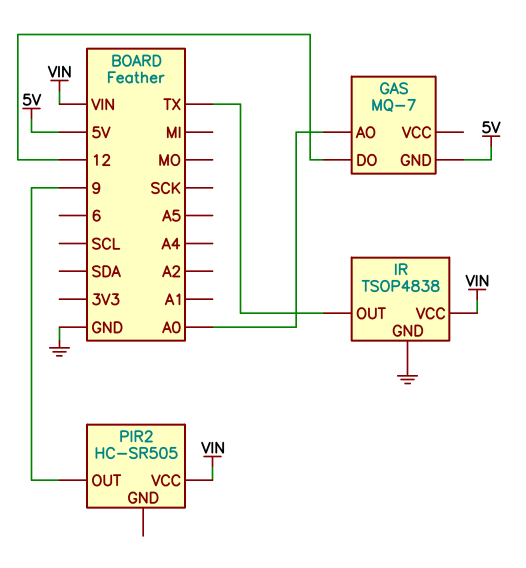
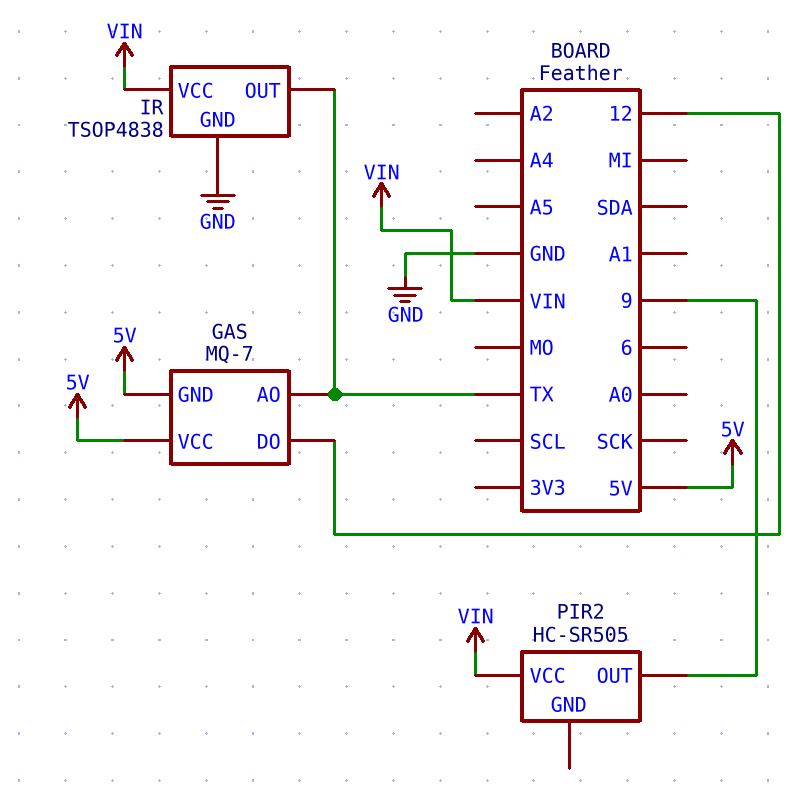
GAS pin AO: A0 -> TX
GAS pin VCC: none -> 5V

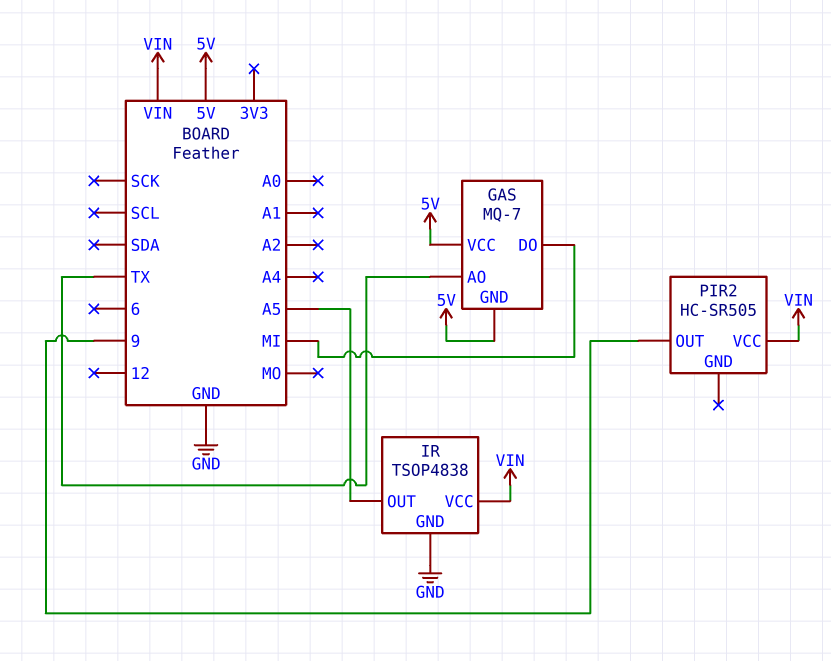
GAS pin DO: 12 -> MI
IR pin OUT: TX -> A5

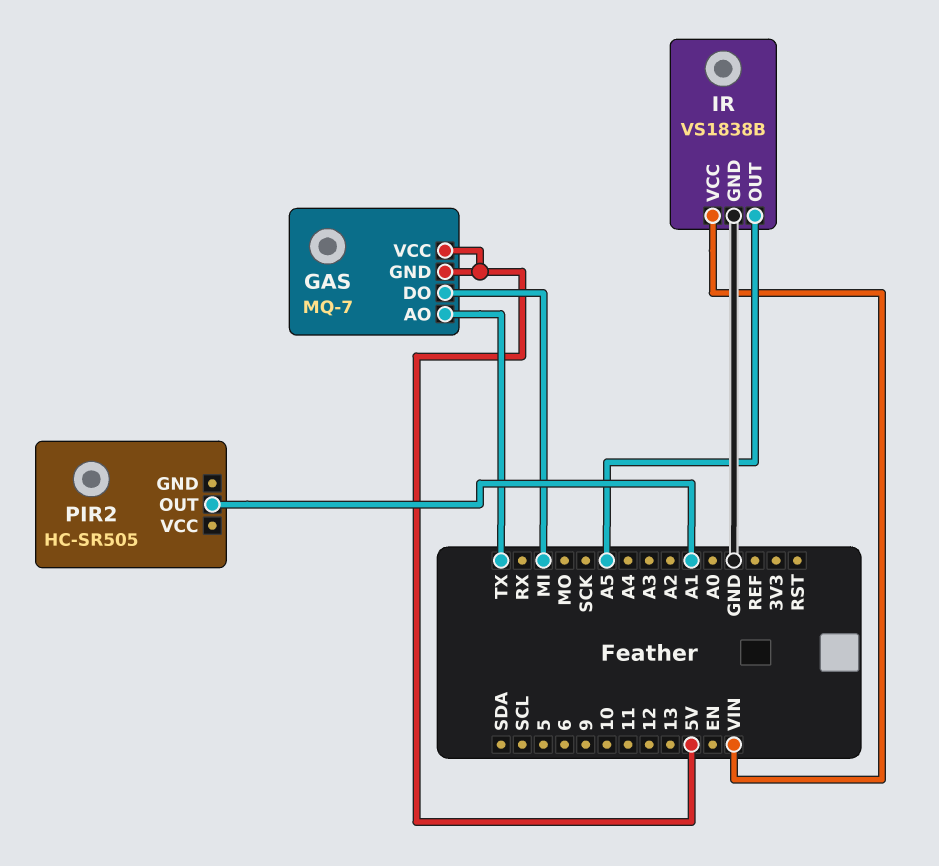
IR: TSOP4838 -> VS1838B
PIR2 pin OUT: 9 -> A1
PIR2 pin VCC: VIN -> none

